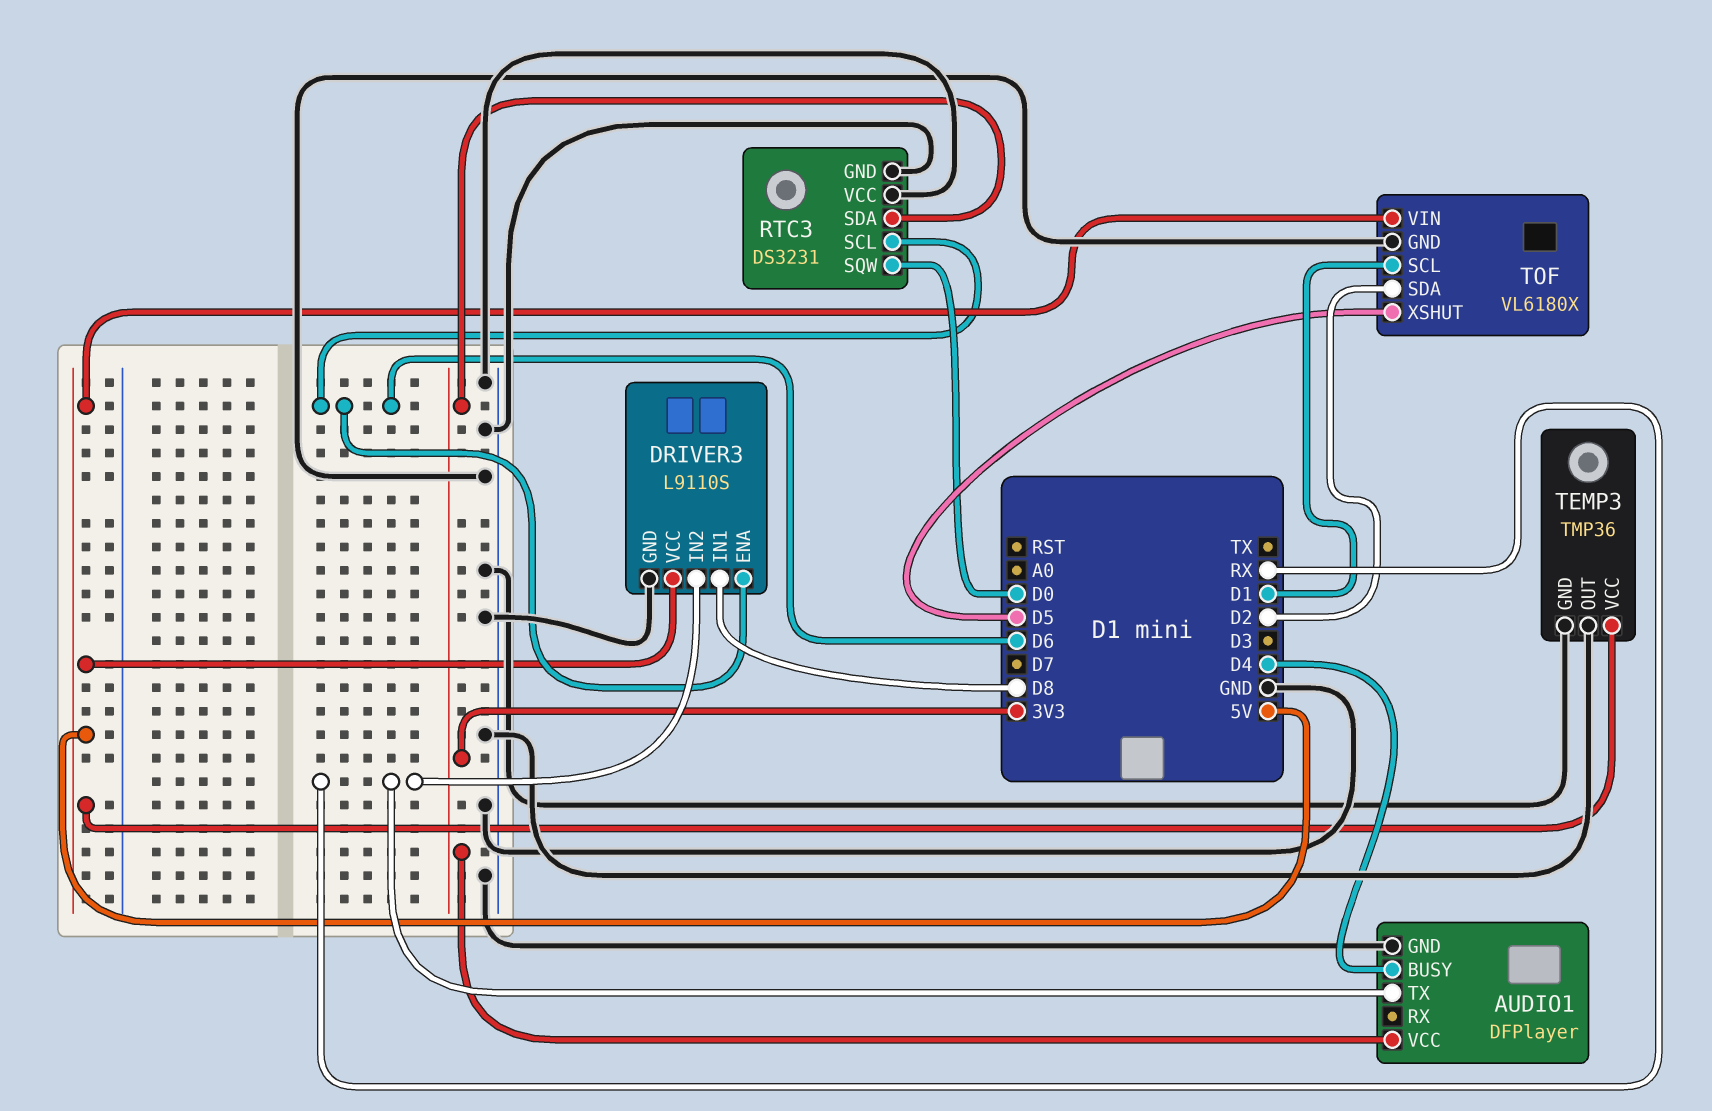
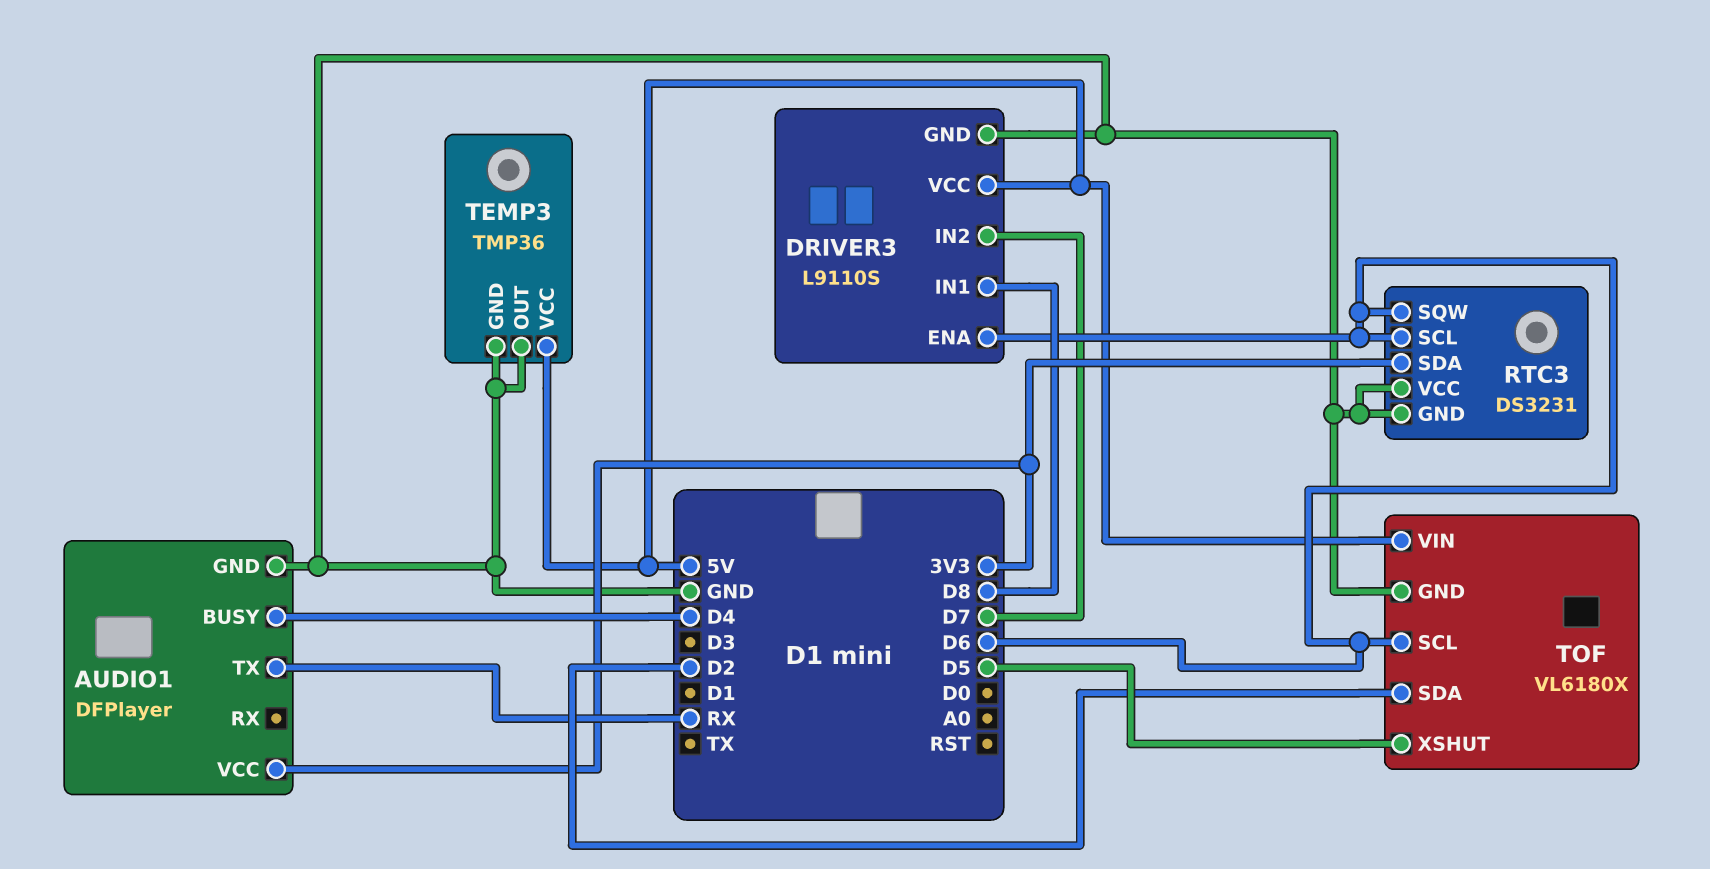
DRIVER3 pin IN2: RX -> D7
RTC3 pin SQW: D0 -> D6
TOF pin SCL: D1 -> D6

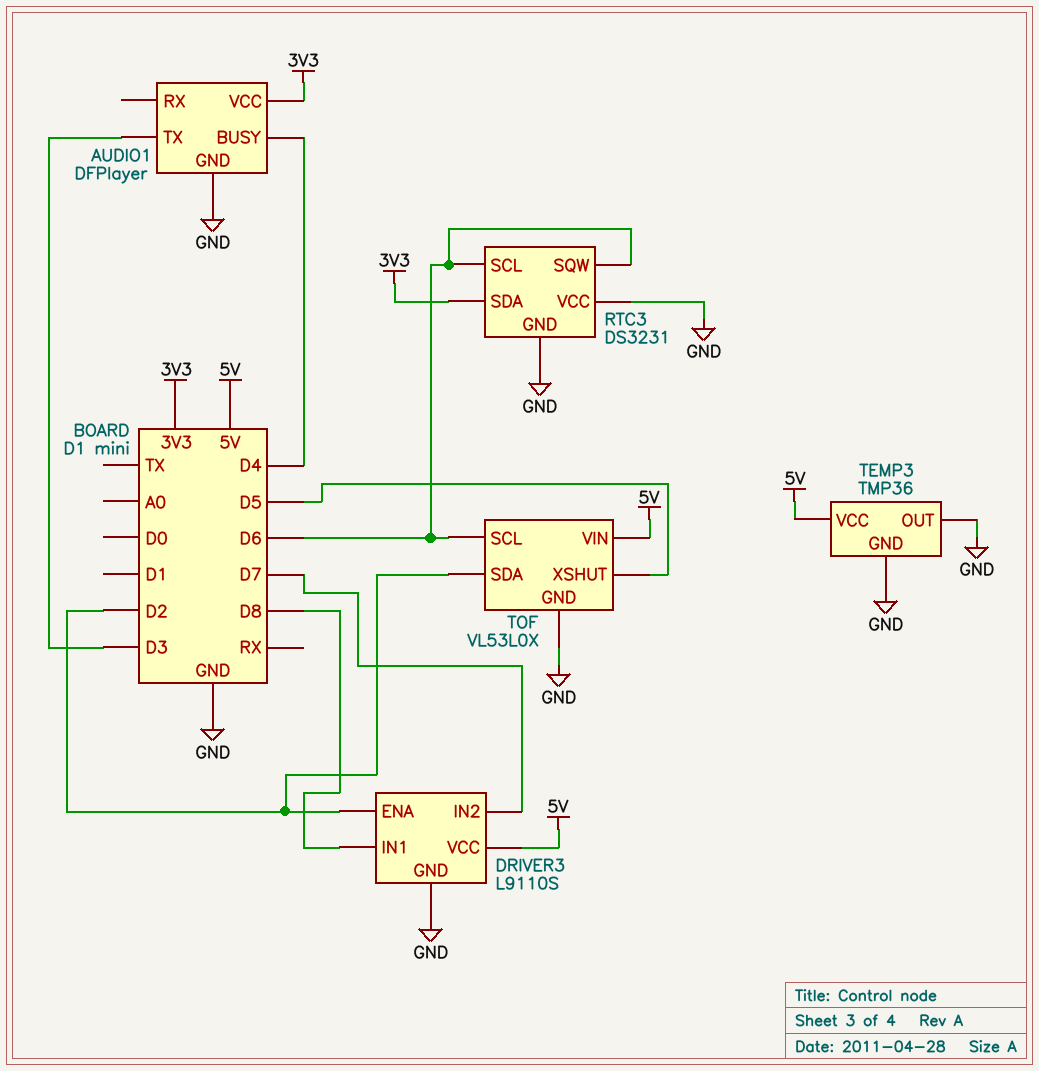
AUDIO1 pin TX: RX -> D3
DRIVER3 pin ENA: D6 -> D2
TOF: VL6180X -> VL53L0X

